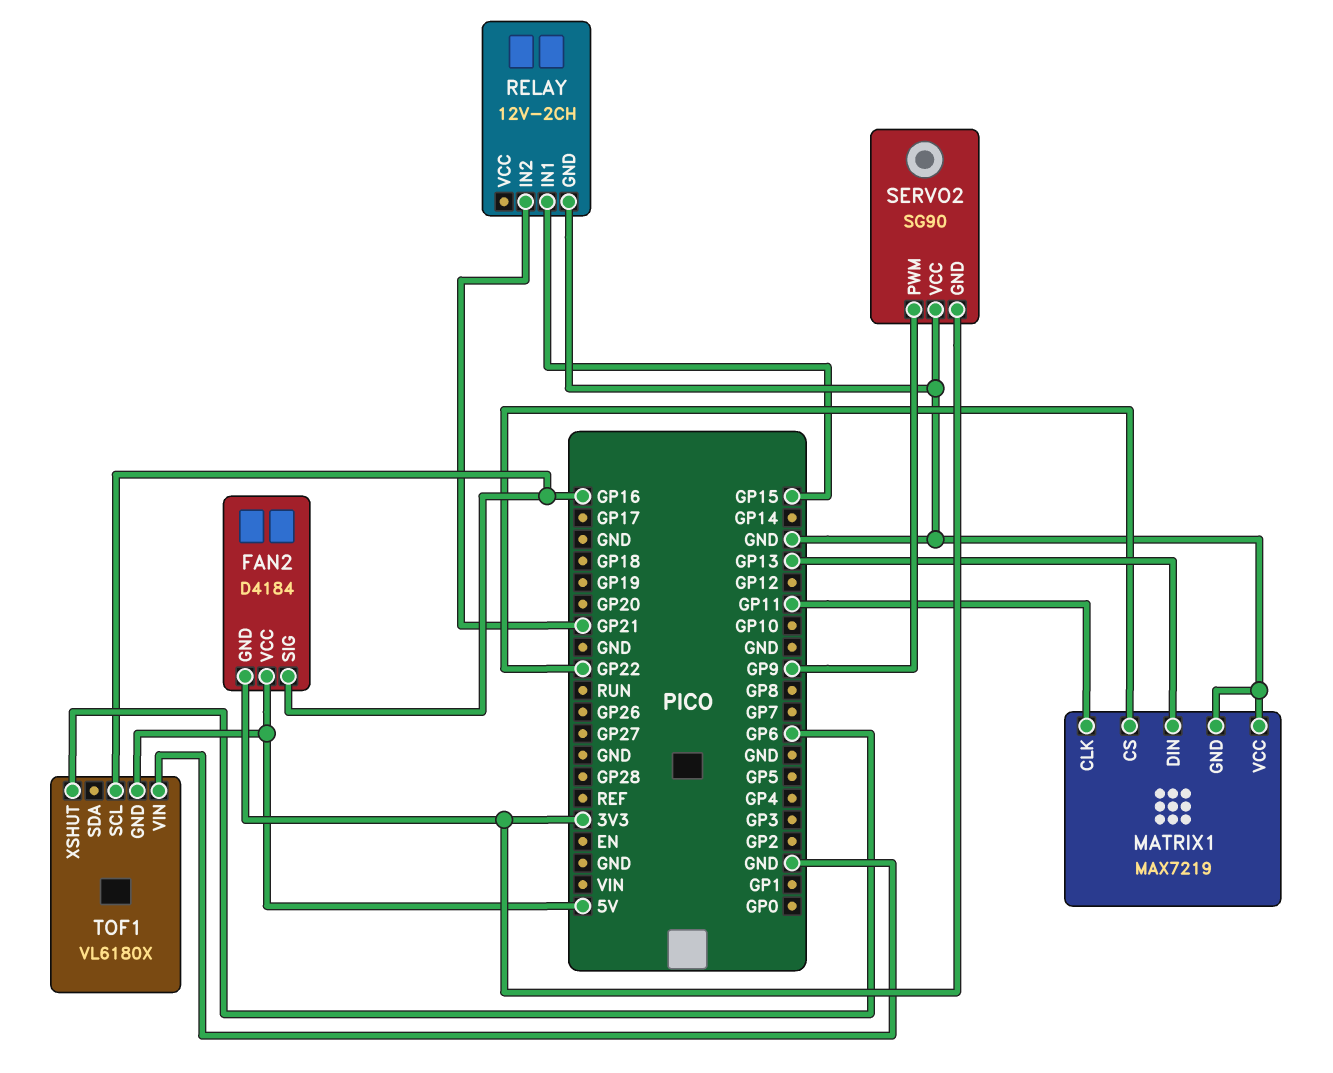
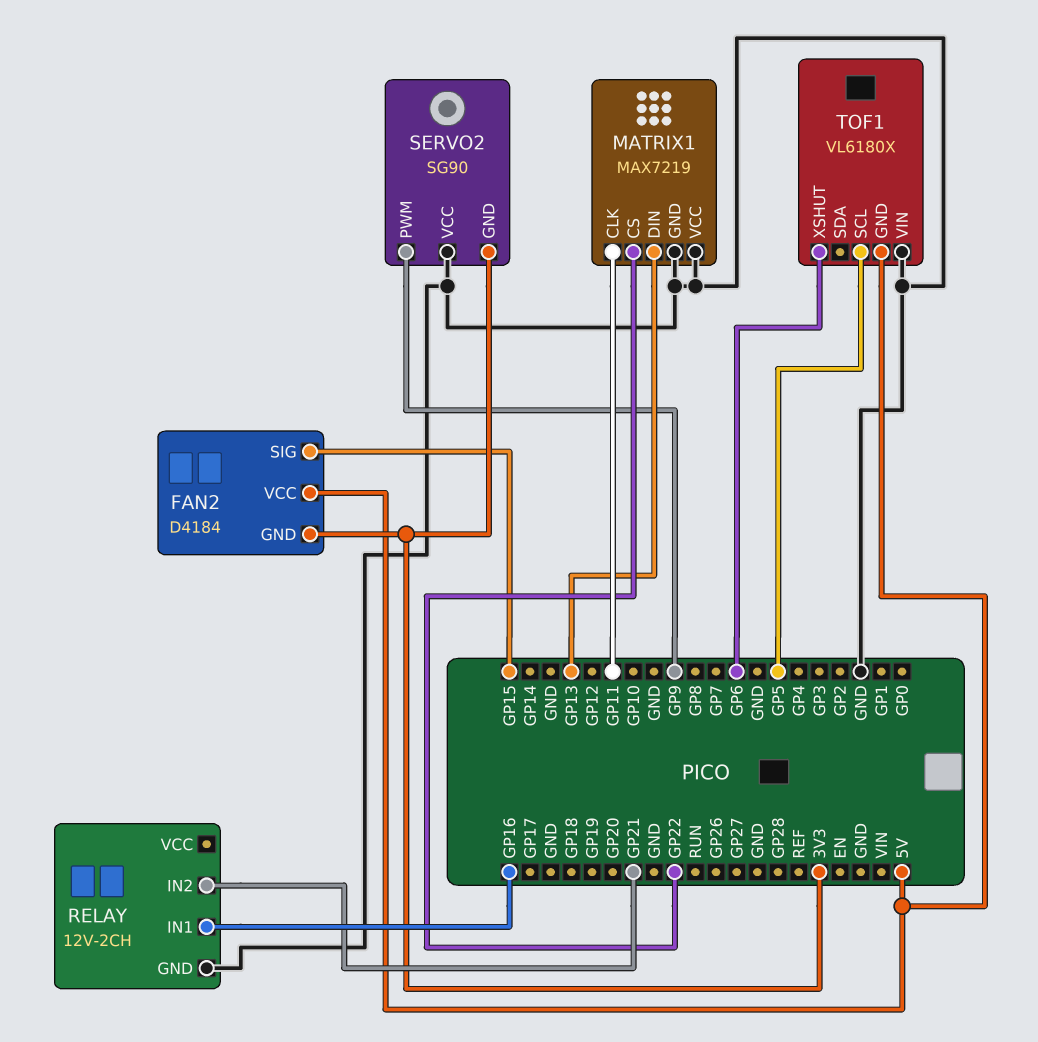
FAN2 pin SIG: GP16 -> GP15
RELAY pin IN1: GP15 -> GP16
TOF1 pin SCL: GP16 -> GP5

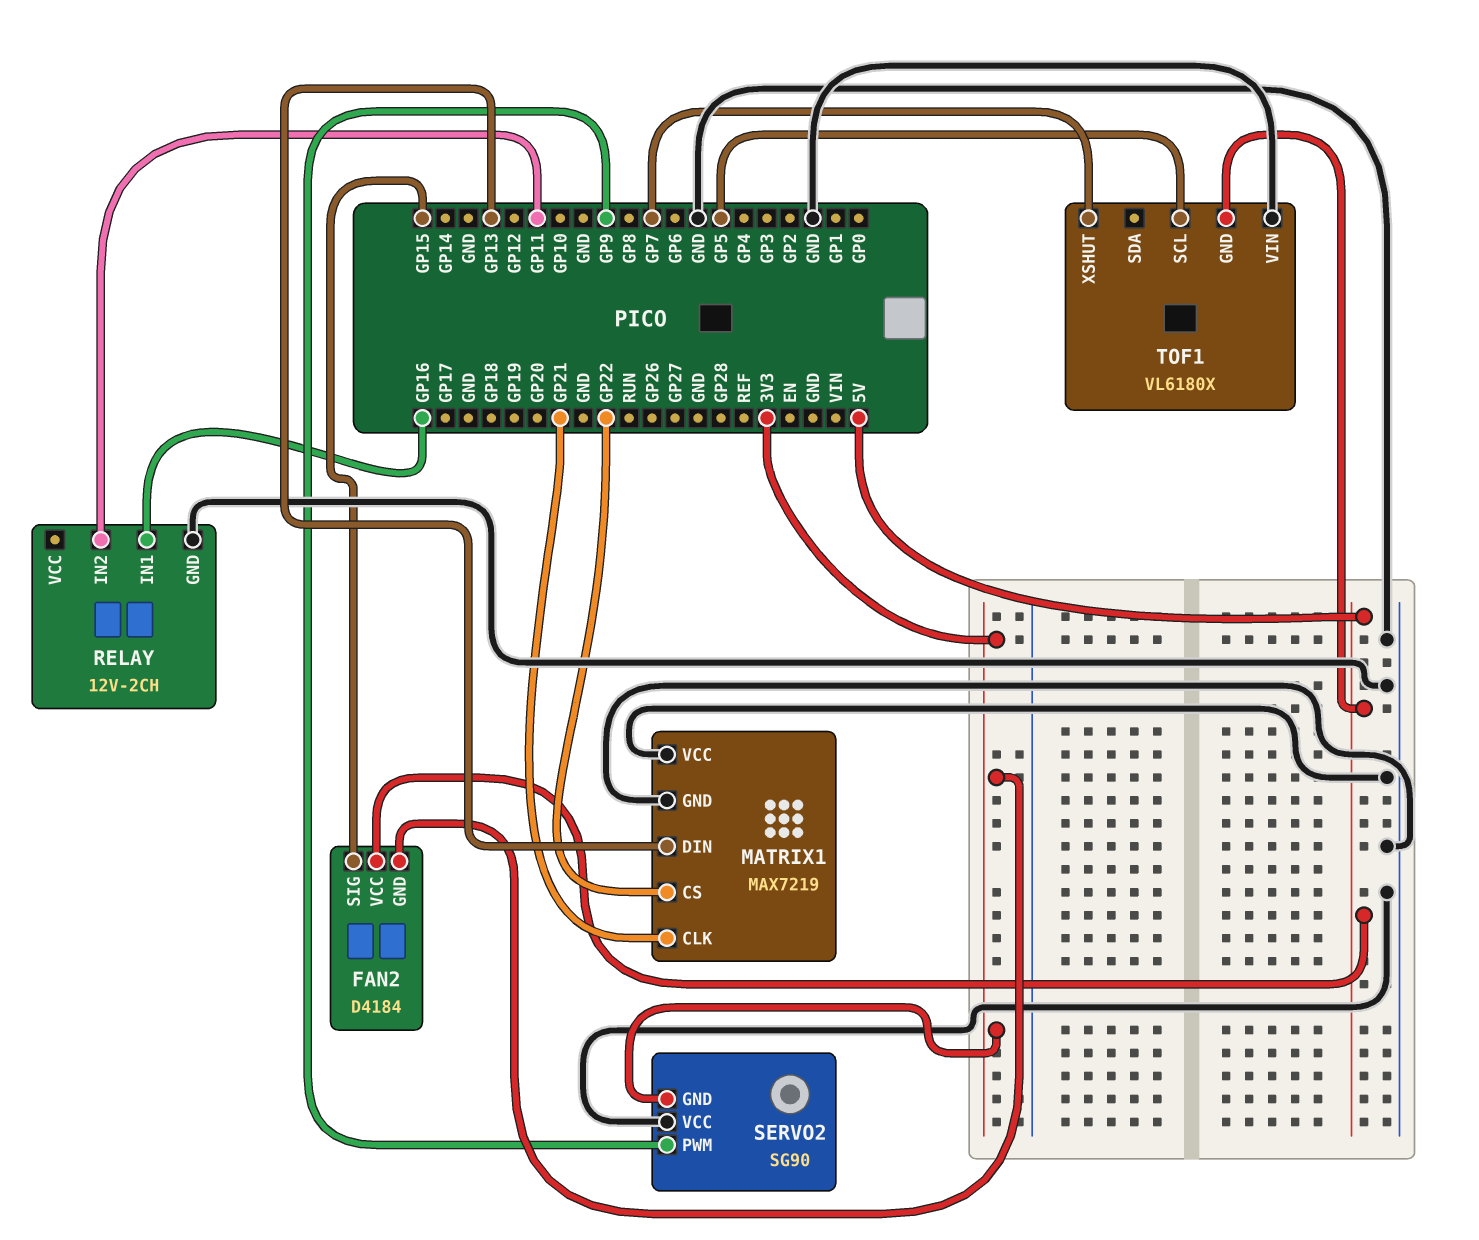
MATRIX1 pin CLK: GP11 -> GP21
RELAY pin IN2: GP21 -> GP11
TOF1 pin XSHUT: GP6 -> GP7

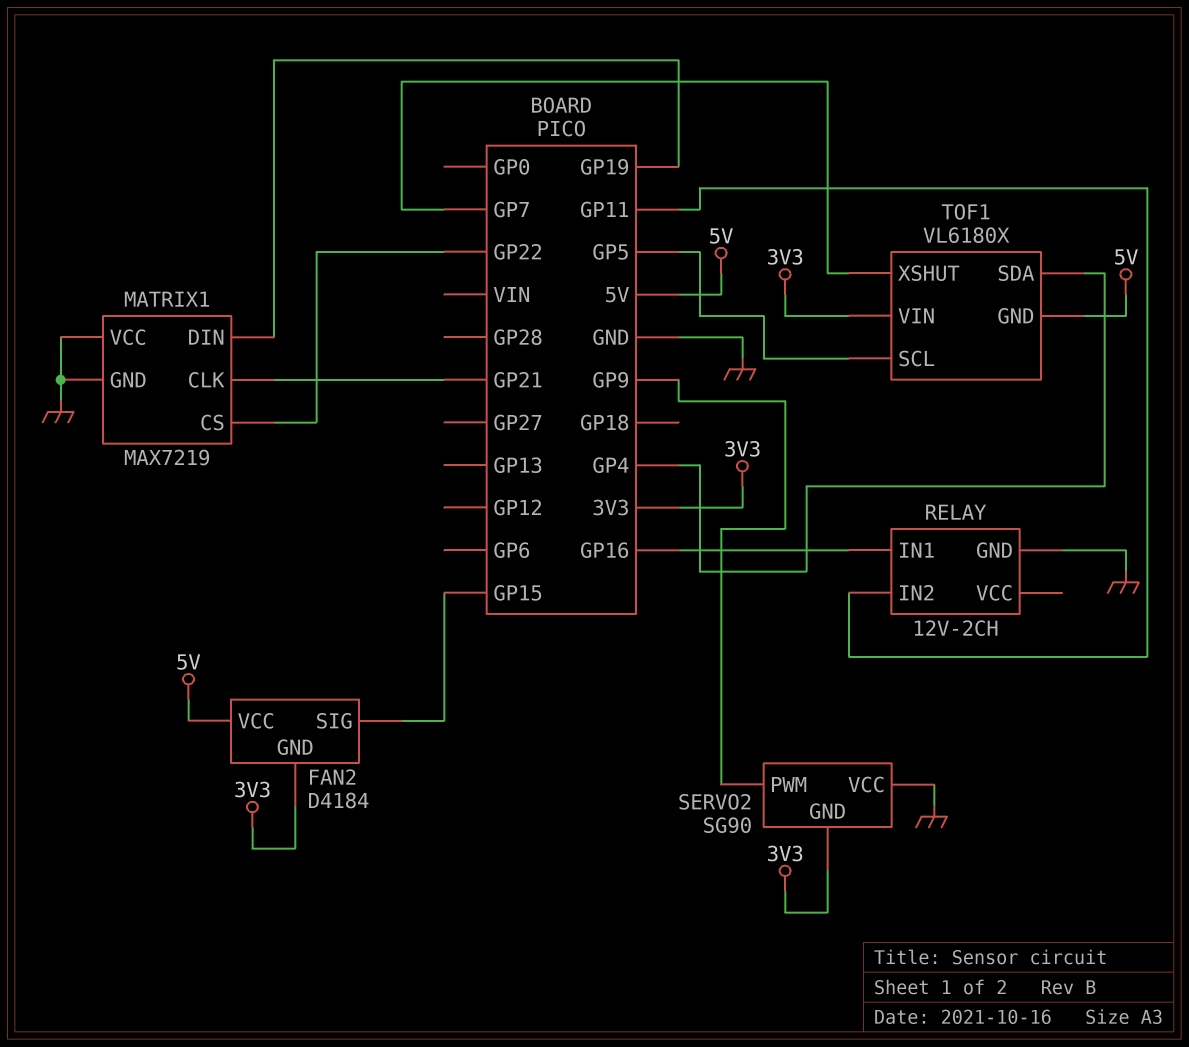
MATRIX1 pin DIN: GP13 -> GP19
TOF1 pin SDA: none -> GP4
TOF1 pin VIN: GND -> 3V3

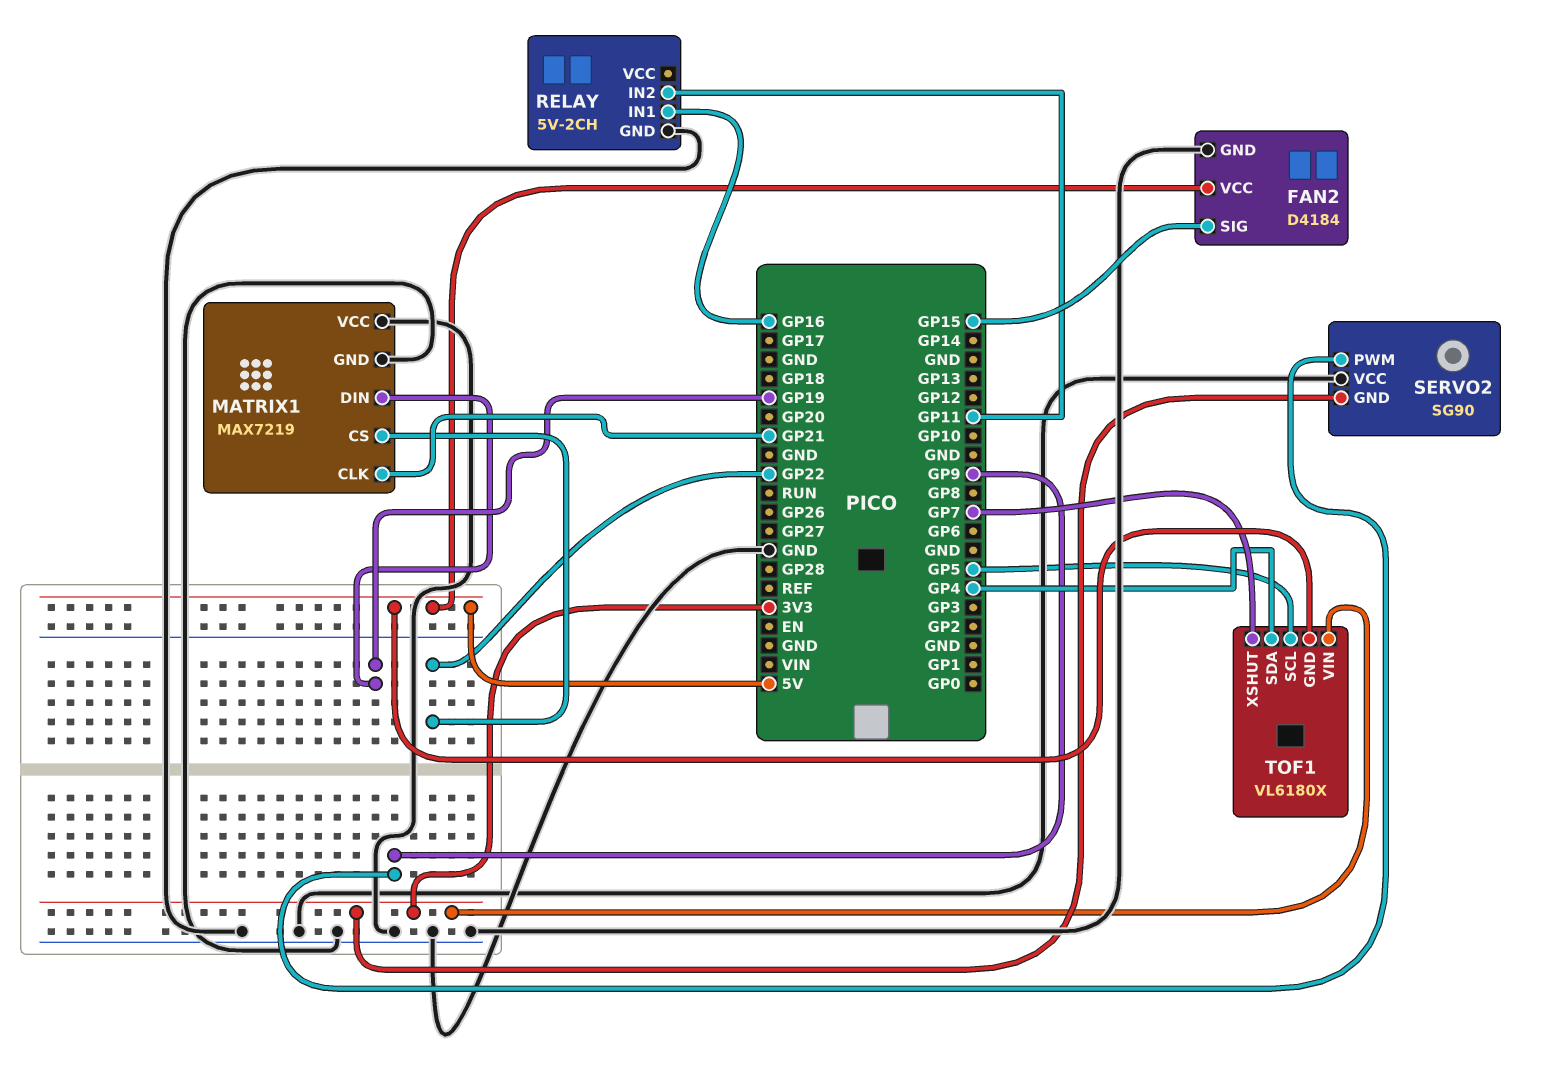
FAN2 pin GND: 3V3 -> GND
RELAY: 12V-2CH -> 5V-2CH

